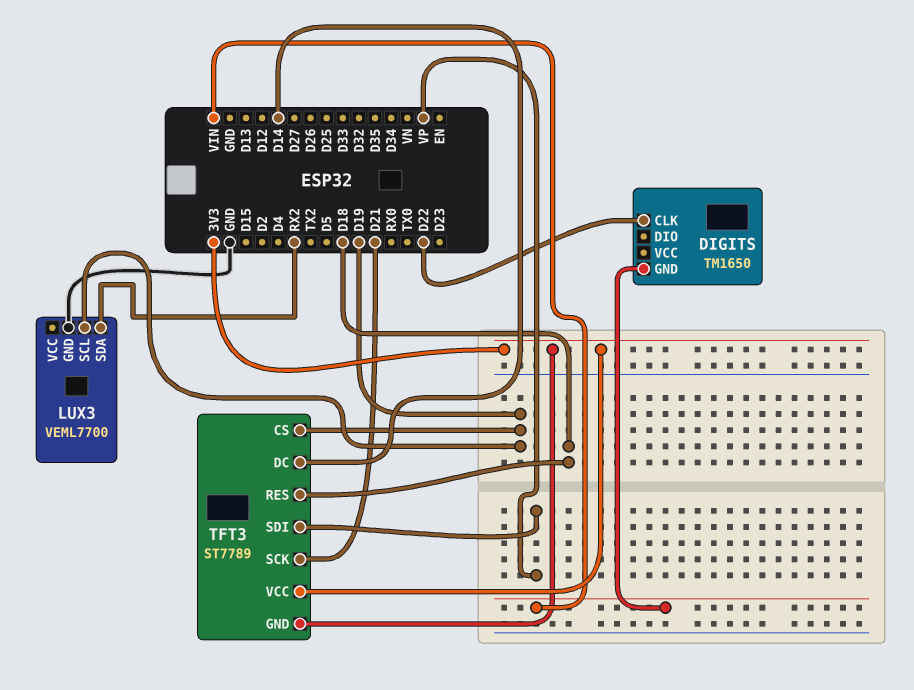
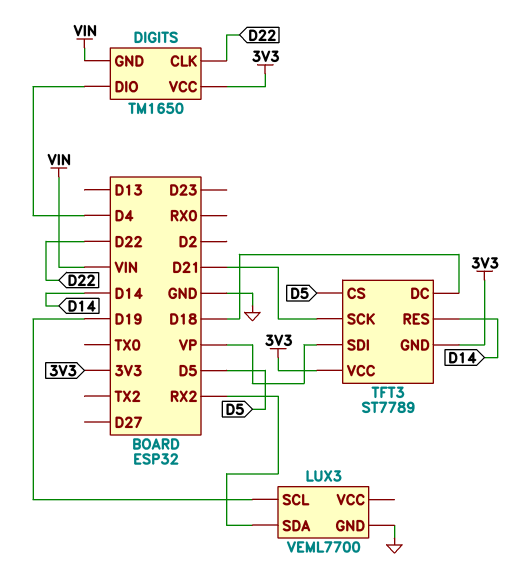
DIGITS pin DIO: none -> D4
DIGITS pin VCC: none -> 3V3
TFT3 pin CS: D19 -> D5
TFT3 pin DC: D14 -> D18
TFT3 pin RES: D18 -> D14

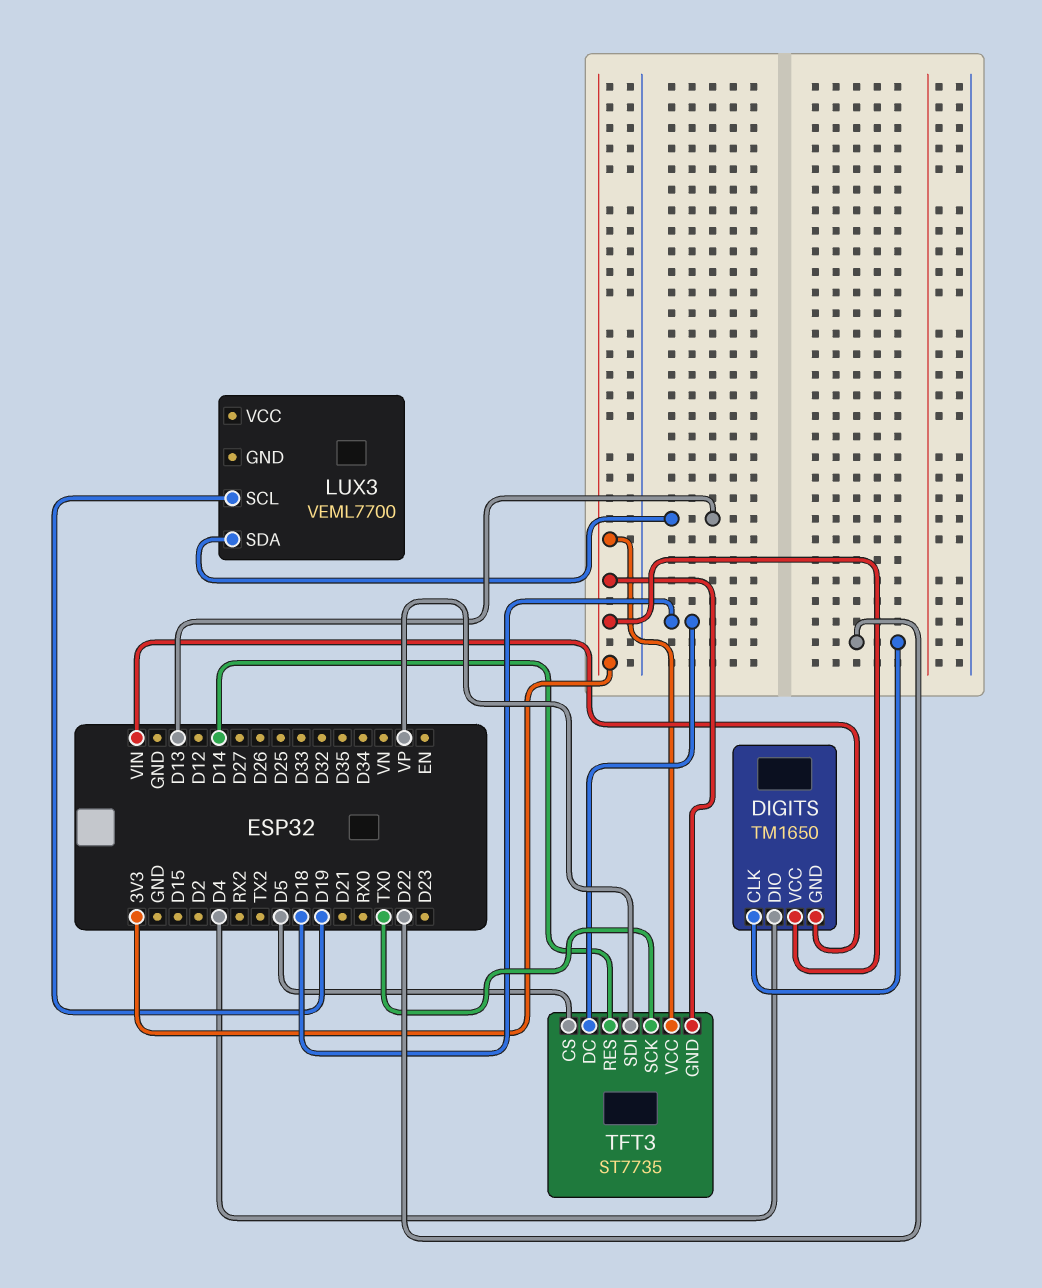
LUX3 pin GND: GND -> none
LUX3 pin SDA: RX2 -> D13
TFT3: ST7789 -> ST7735
TFT3 pin SCK: D21 -> TX0

